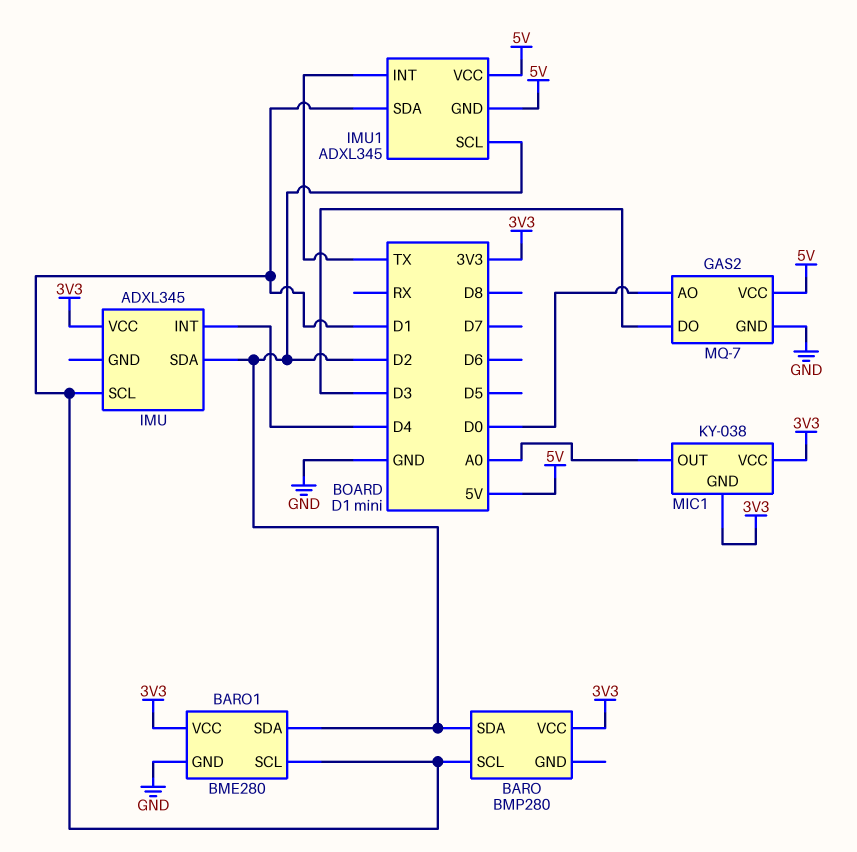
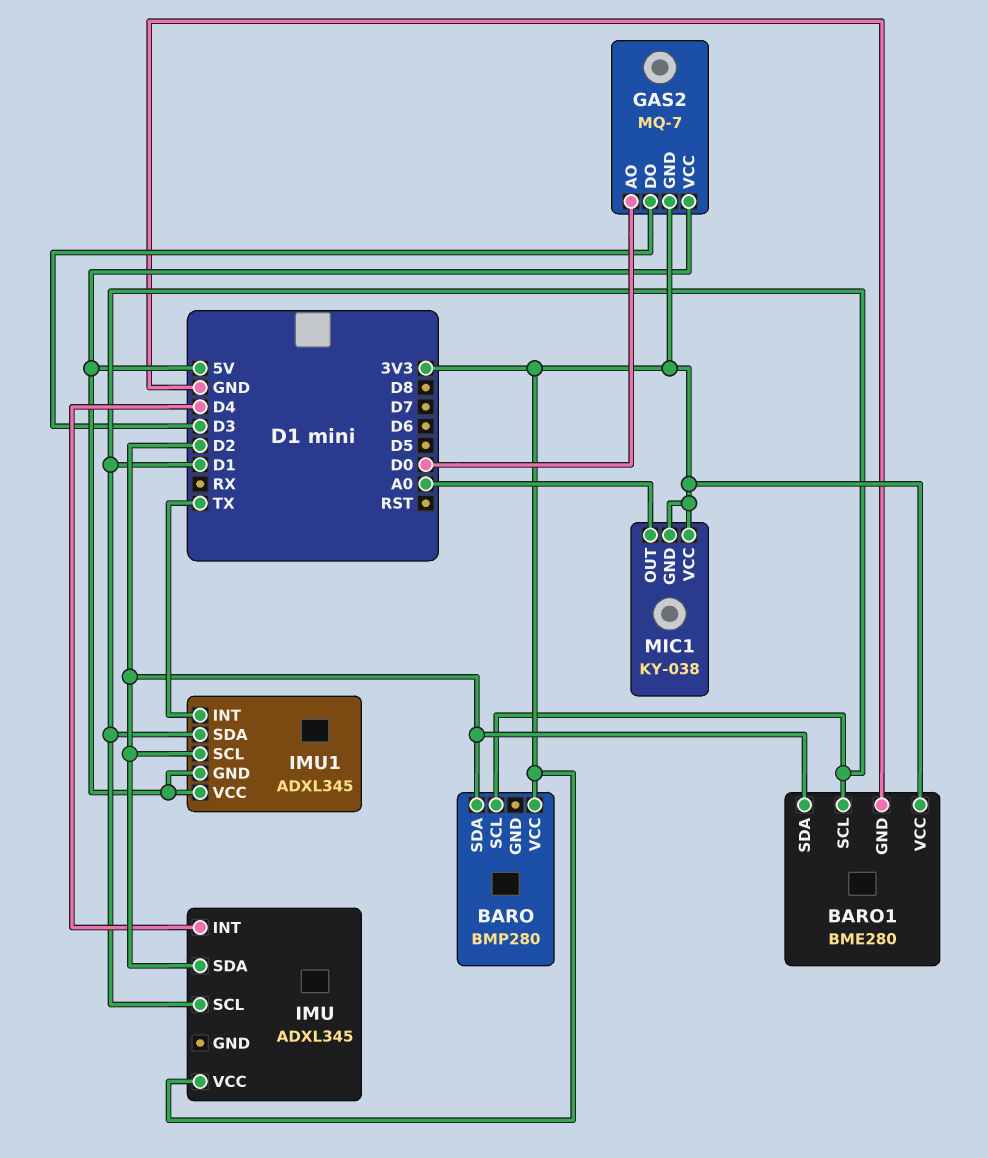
GAS2 pin GND: GND -> 3V3

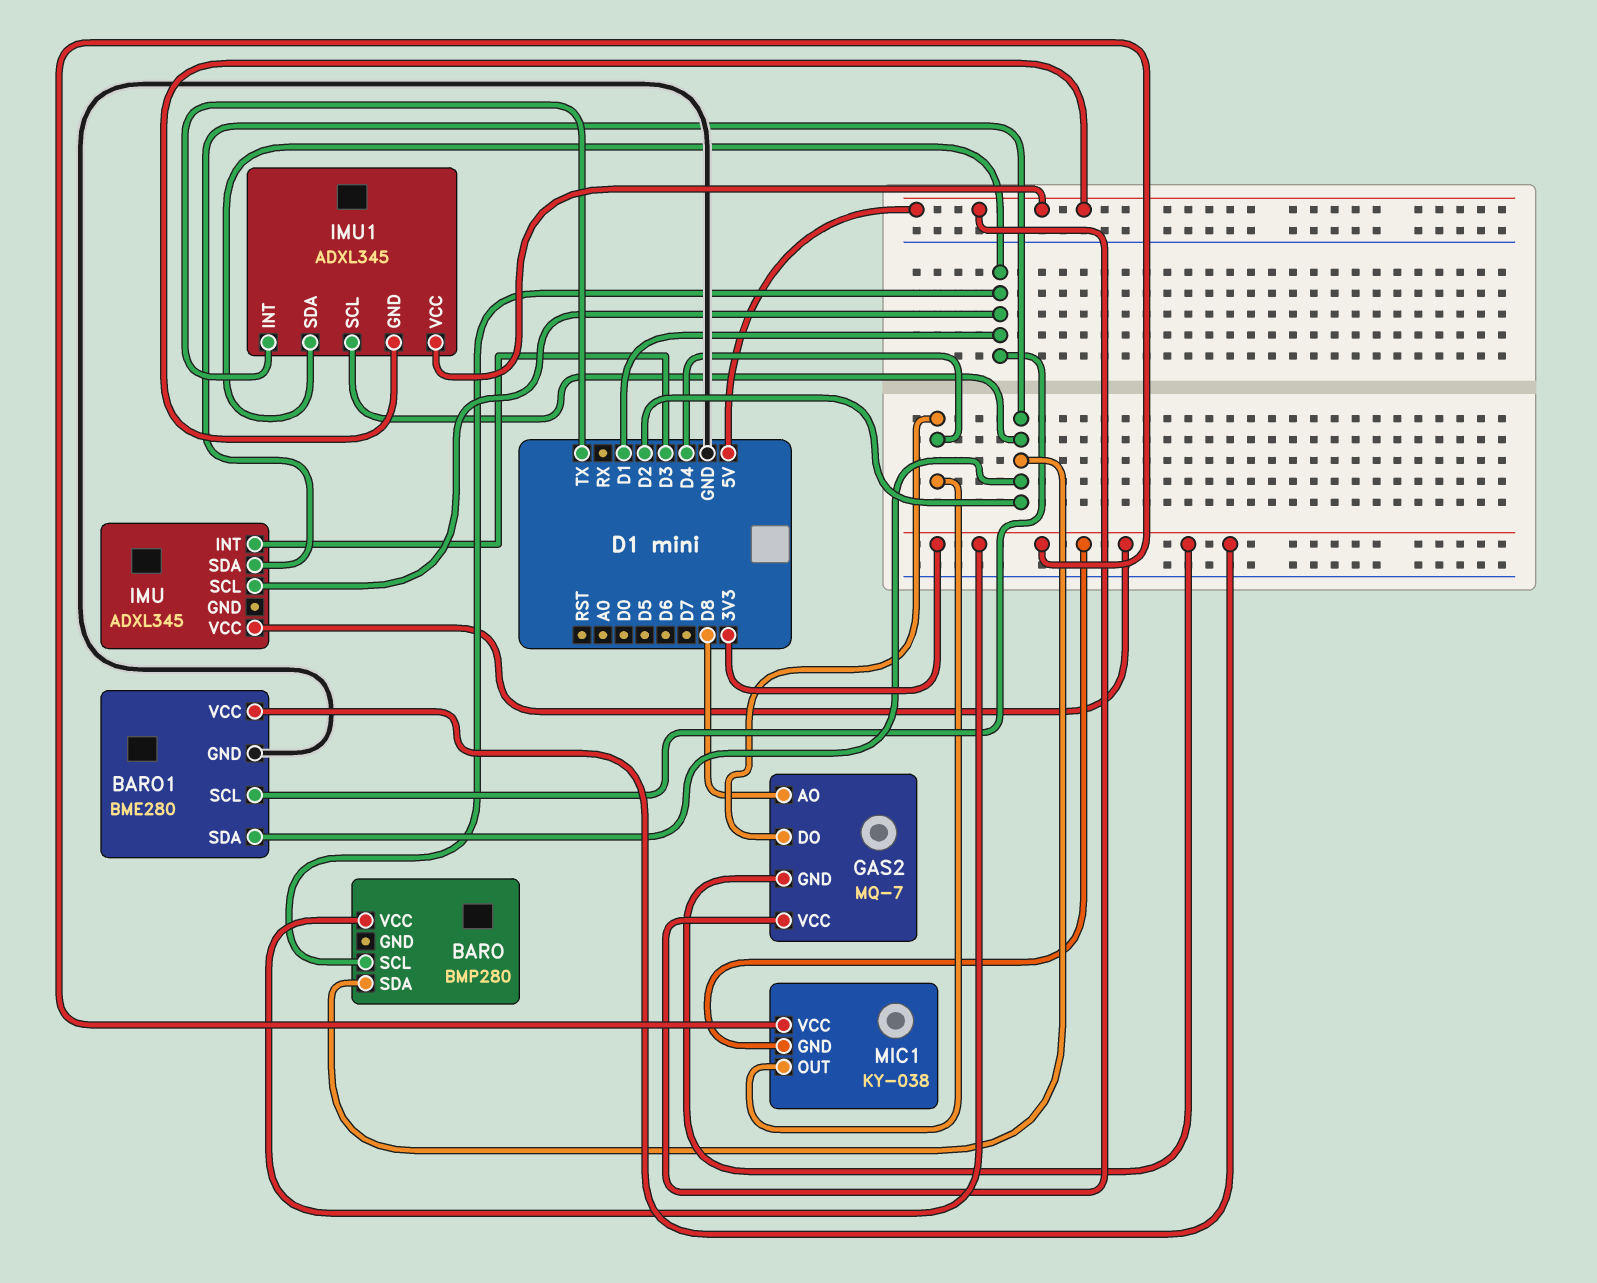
GAS2 pin AO: D0 -> D8
GAS2 pin DO: D3 -> D4
IMU pin INT: D4 -> D3
MIC1 pin OUT: A0 -> D4

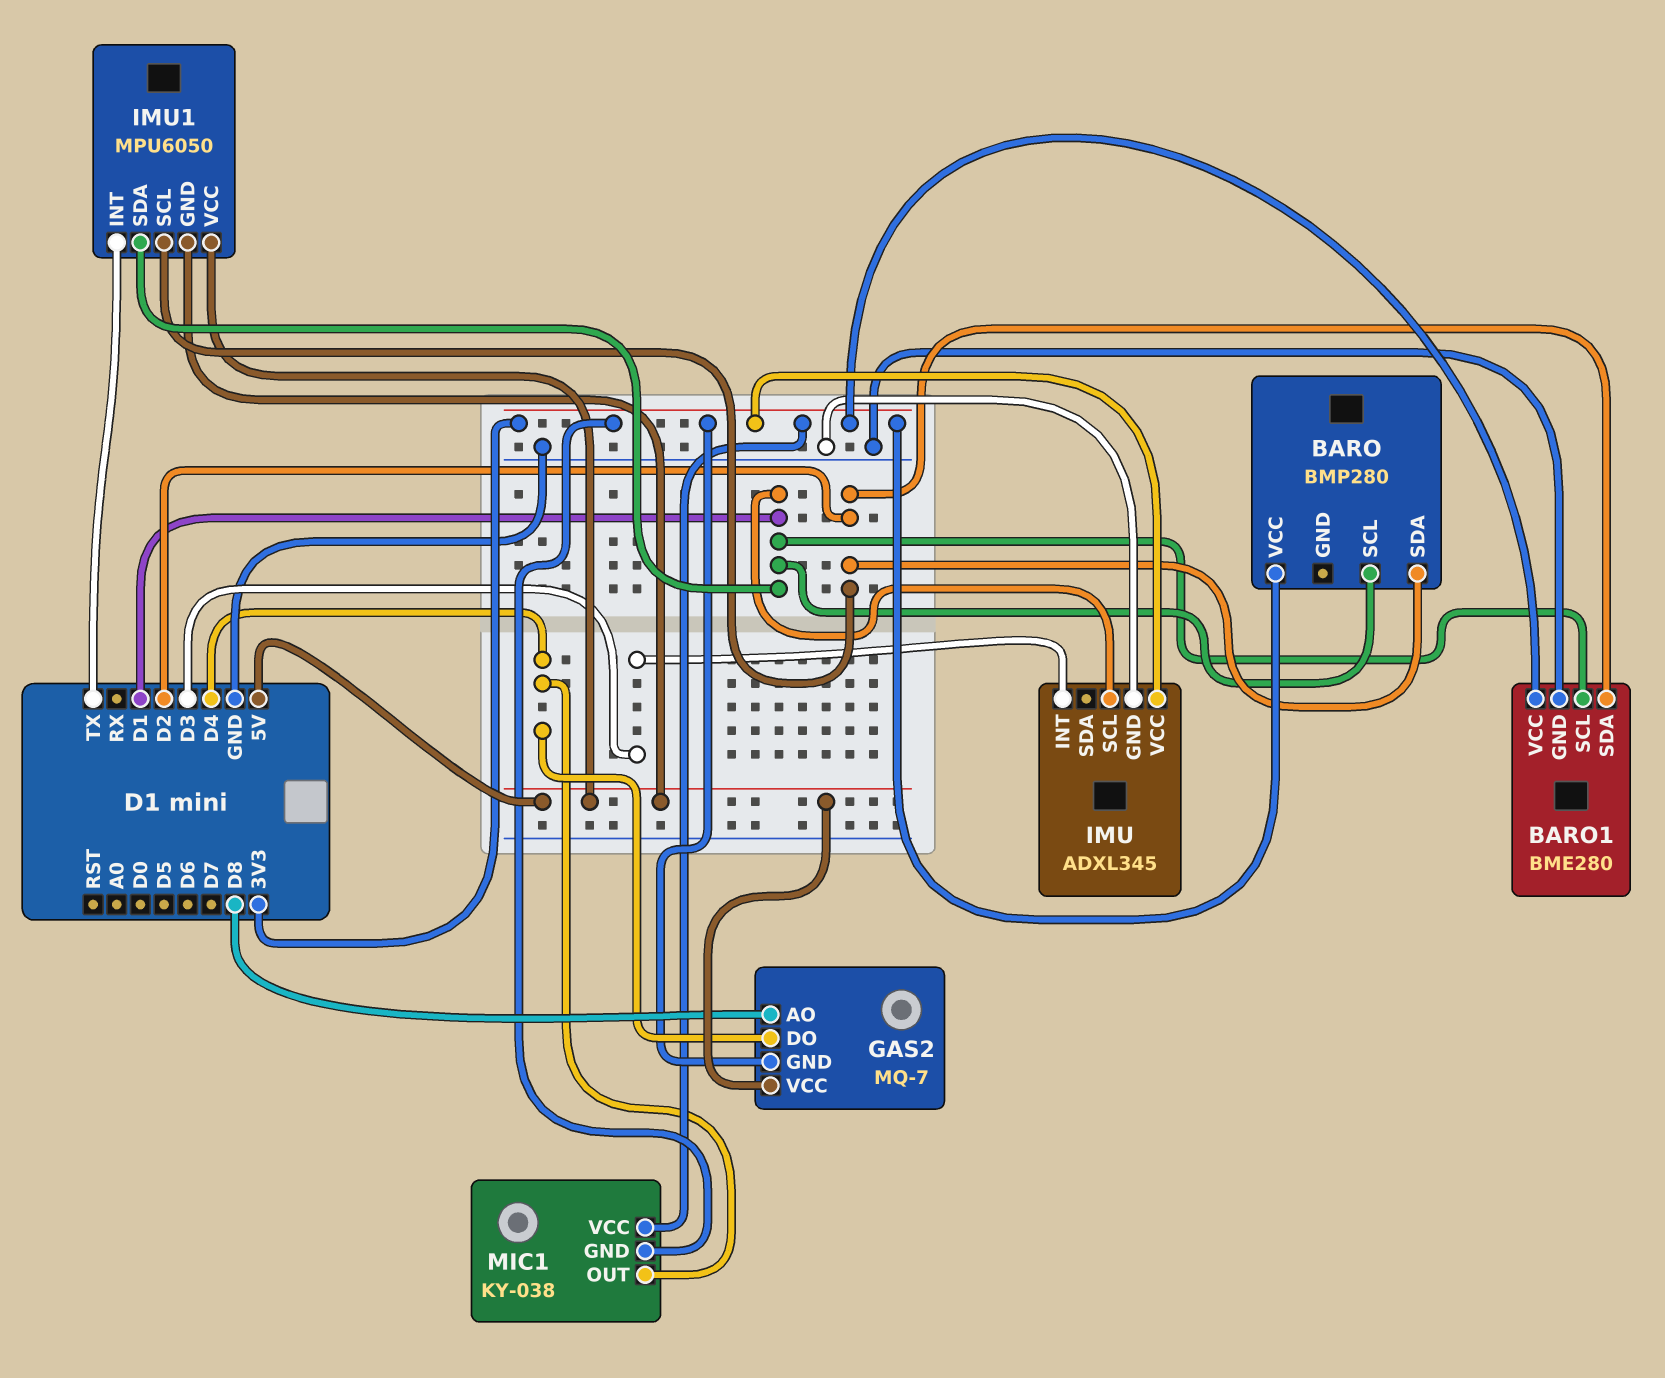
IMU pin GND: none -> GND
IMU pin SDA: D2 -> none
IMU1: ADXL345 -> MPU6050

